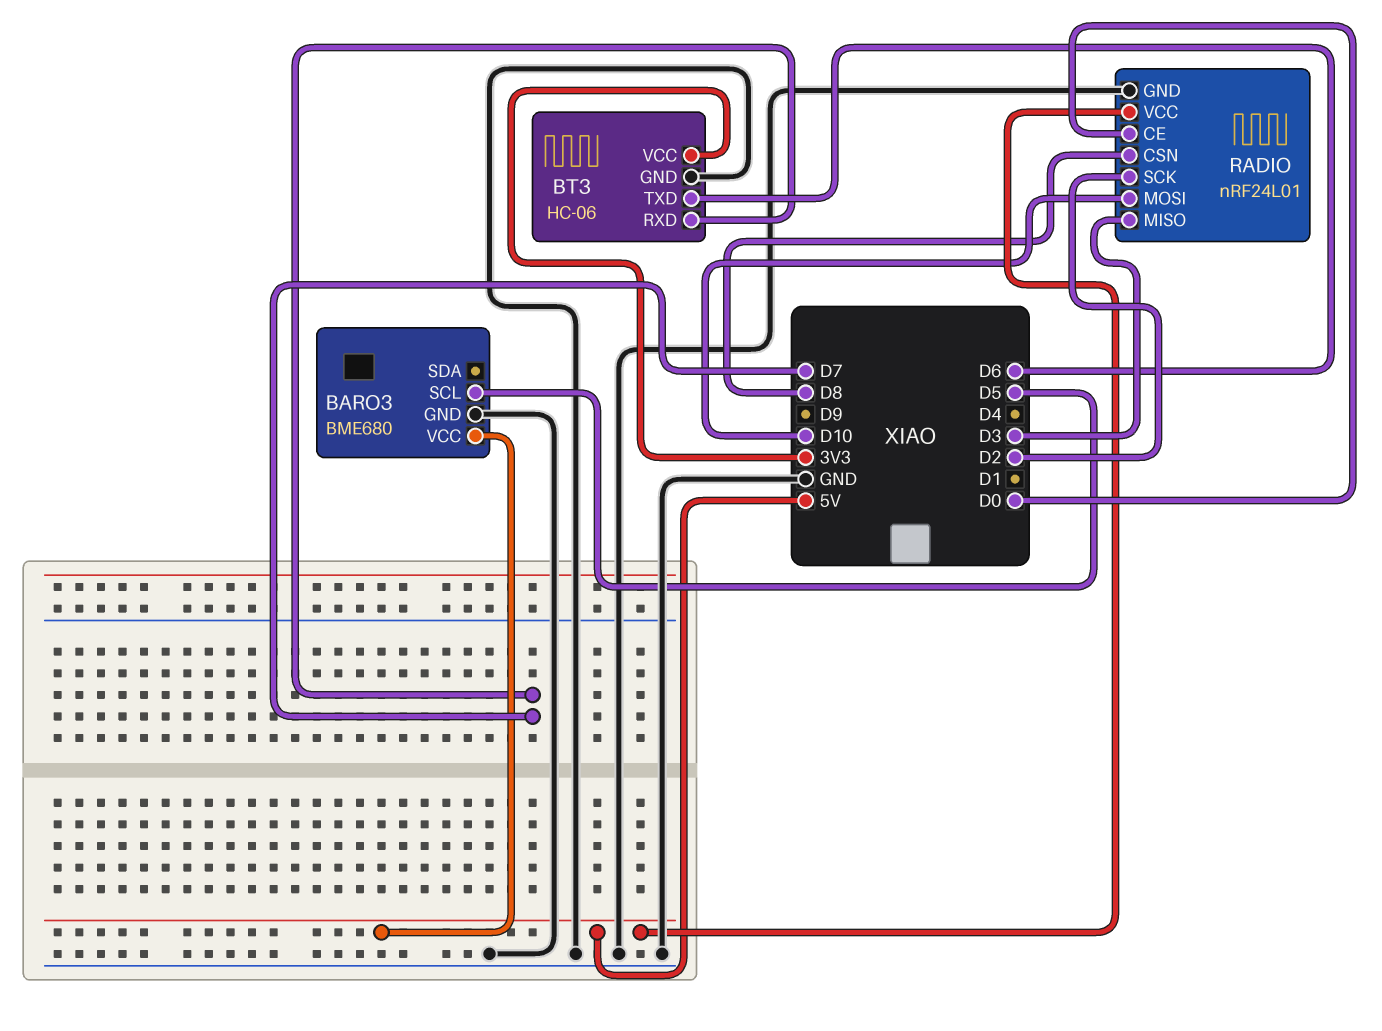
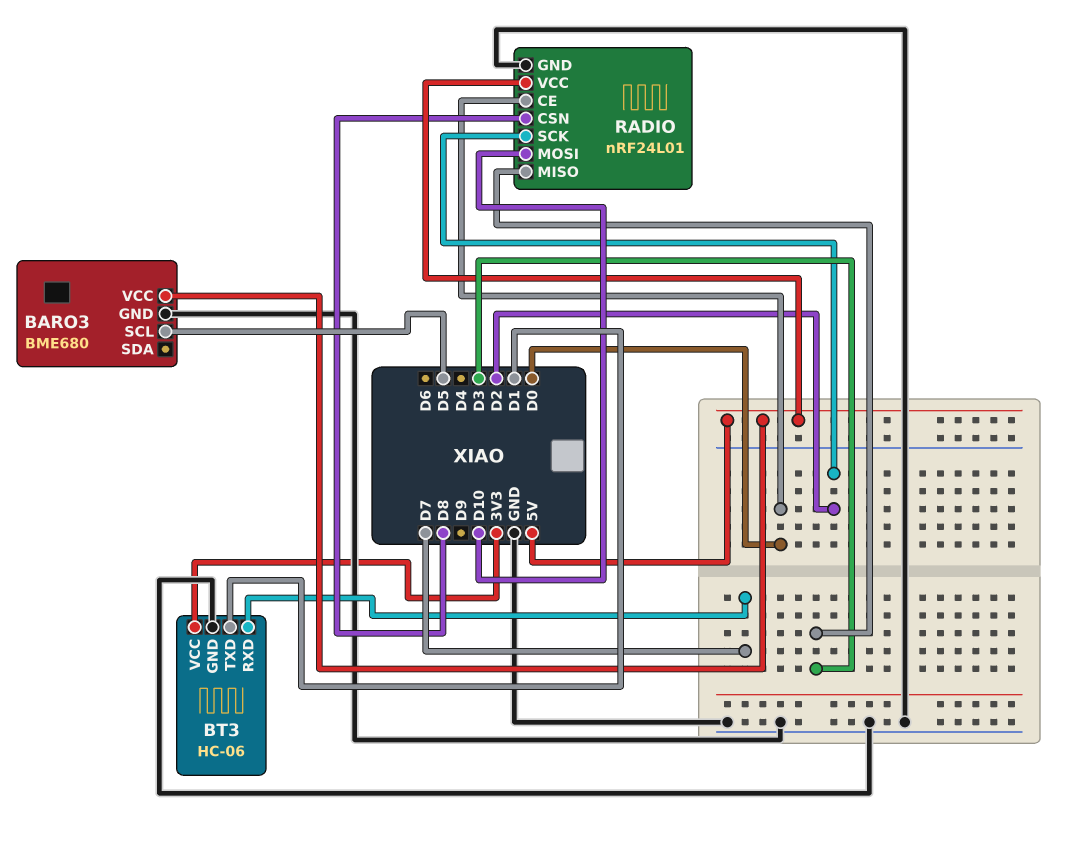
BT3 pin TXD: D6 -> D1

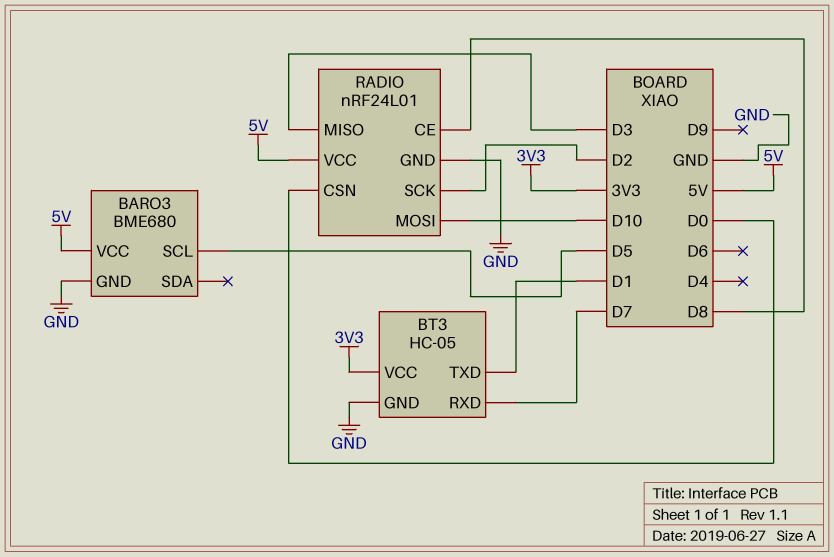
BT3: HC-06 -> HC-05
RADIO pin CE: D0 -> D8
RADIO pin CSN: D8 -> D0

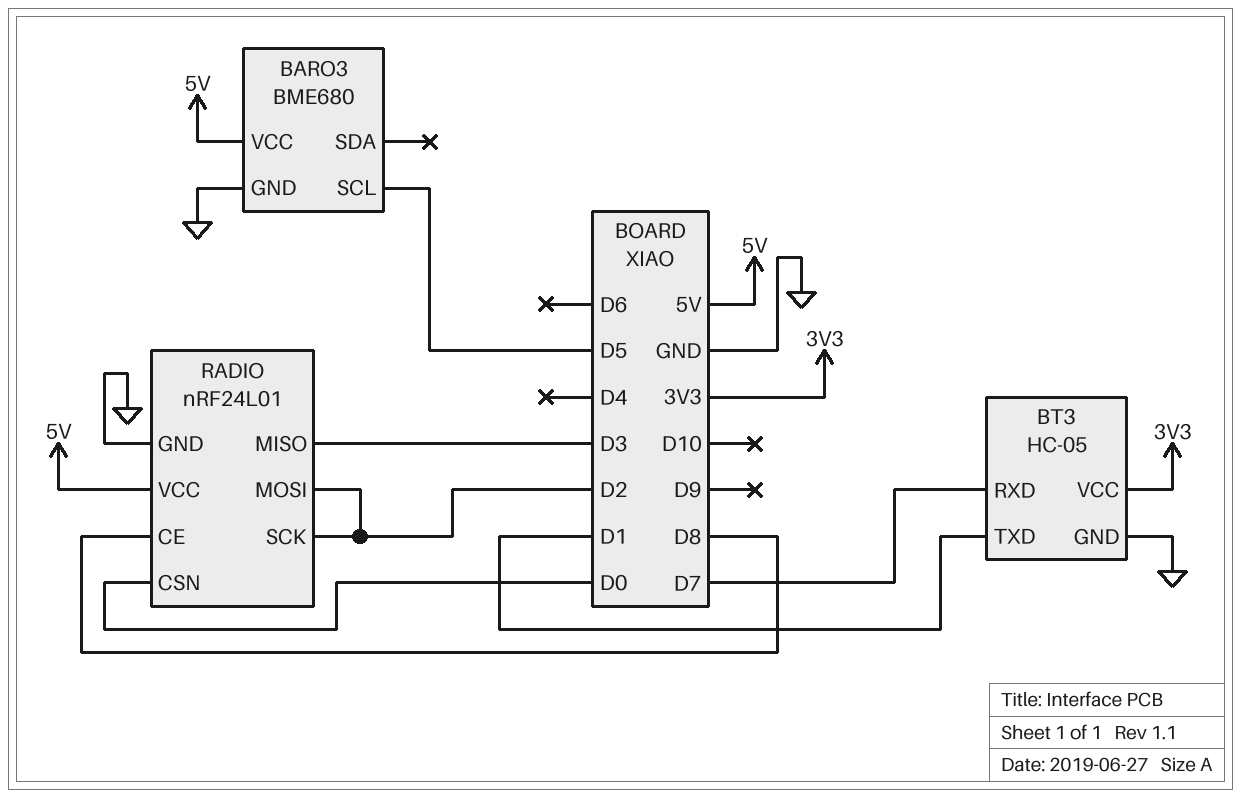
RADIO pin MOSI: D10 -> D2

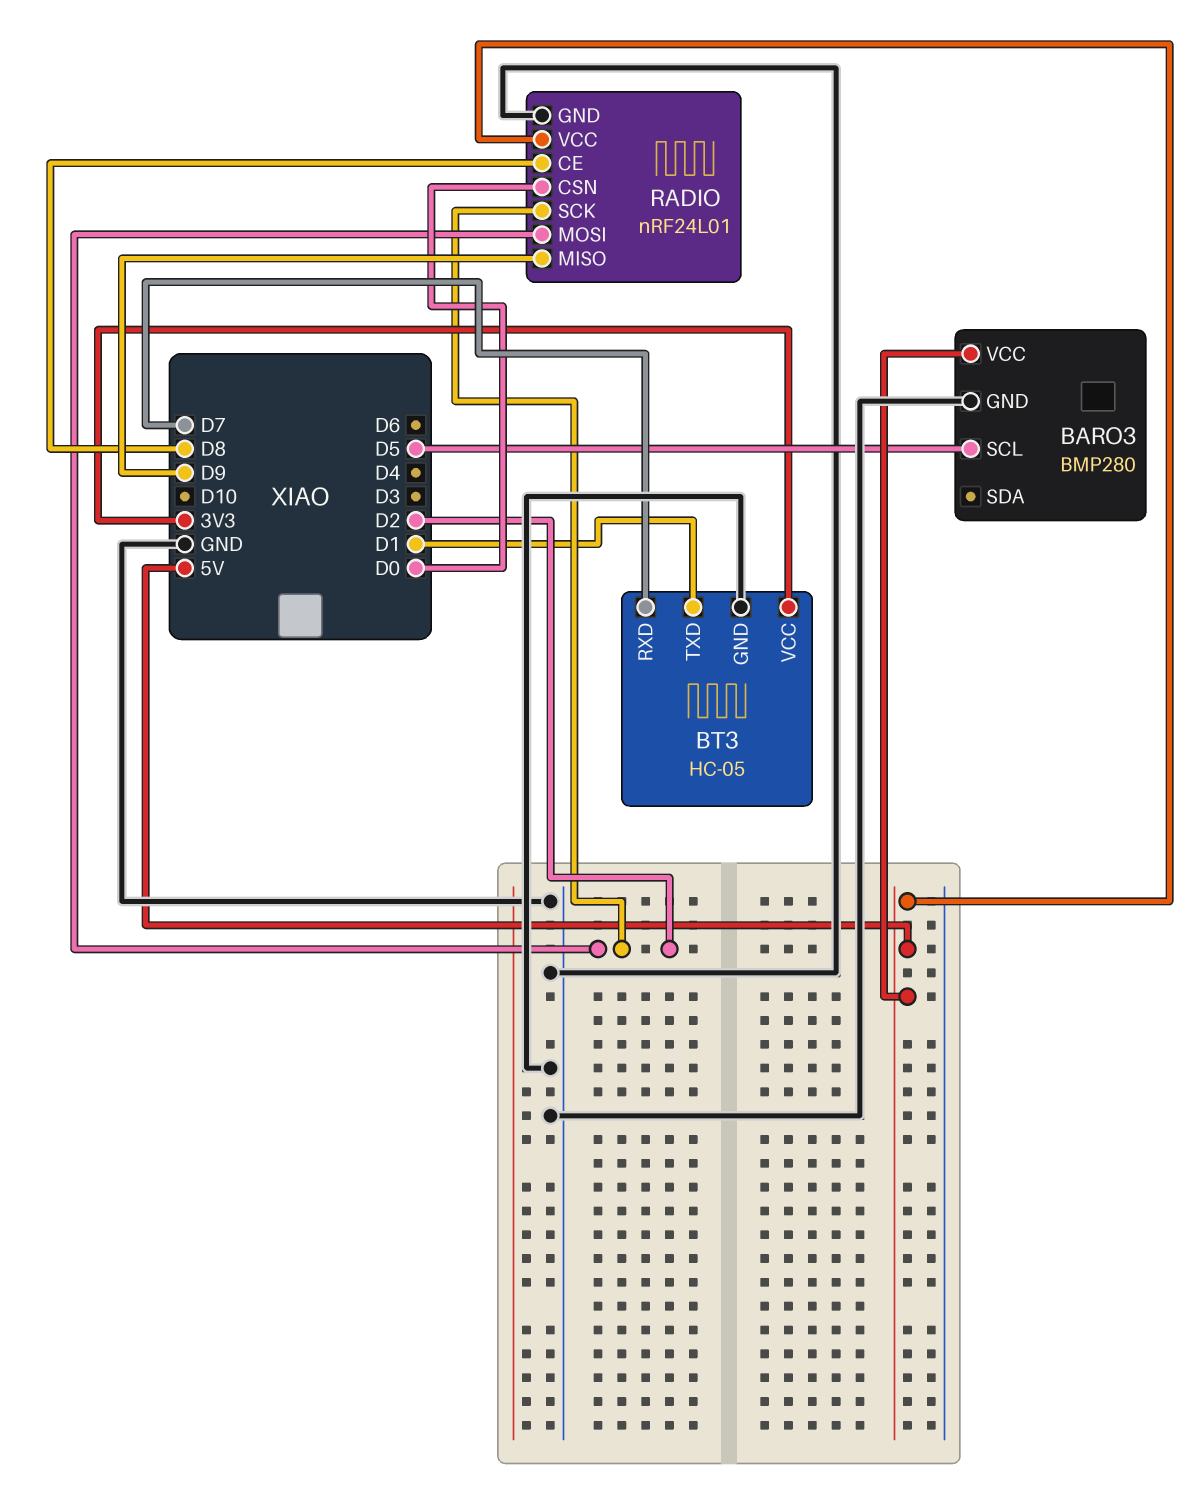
BARO3: BME680 -> BMP280
RADIO pin MISO: D3 -> D9

